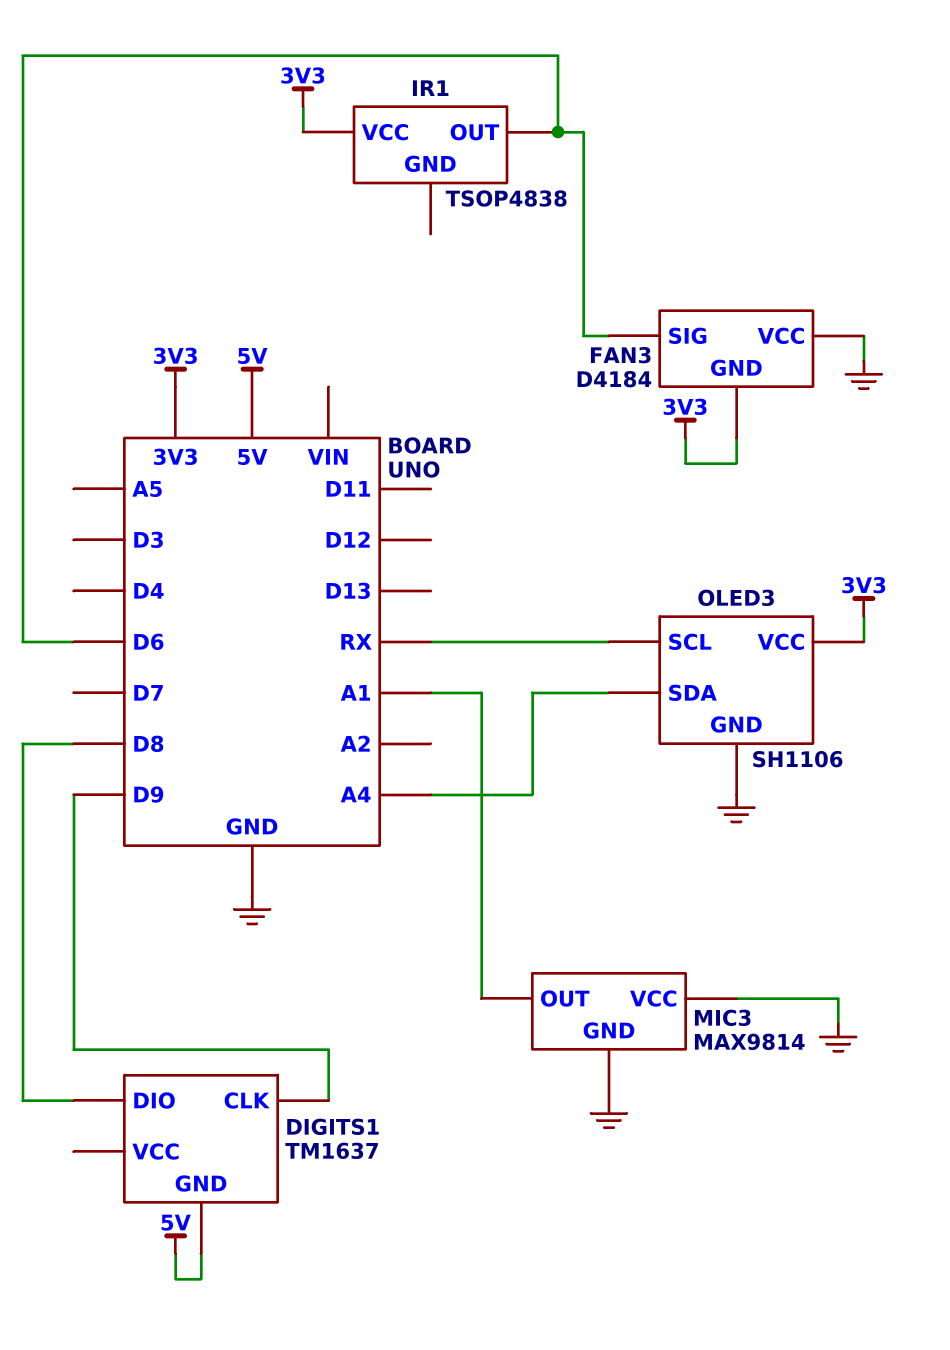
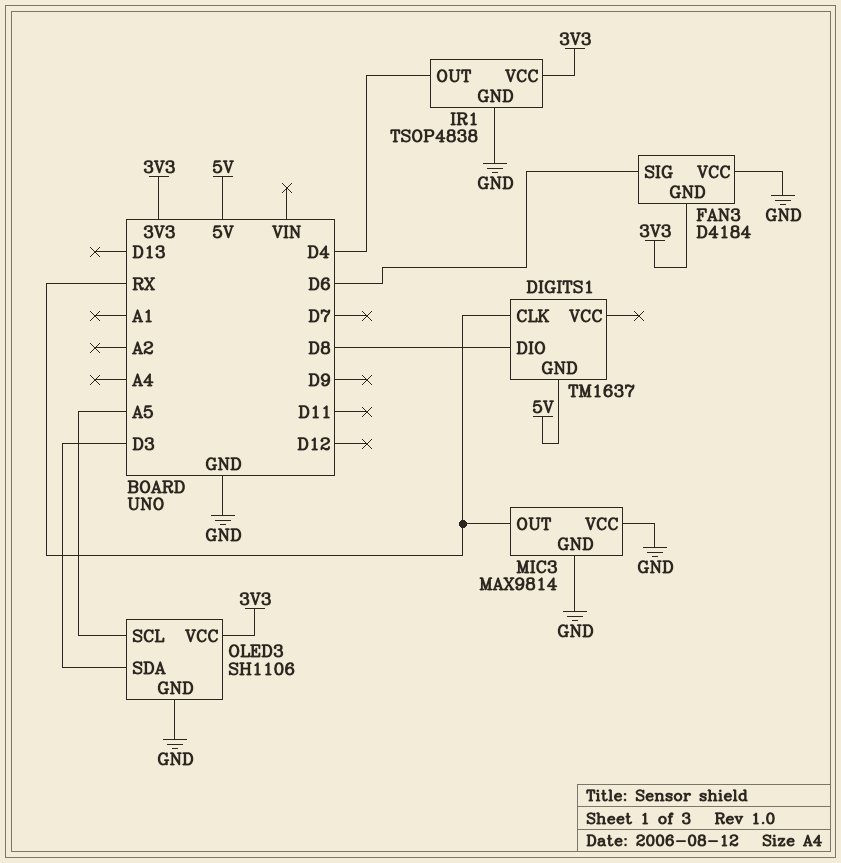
DIGITS1 pin CLK: D9 -> RX
IR1 pin GND: none -> GND
IR1 pin OUT: D6 -> D4
MIC3 pin OUT: A1 -> RX
OLED3 pin SCL: RX -> A5
OLED3 pin SDA: A4 -> D3

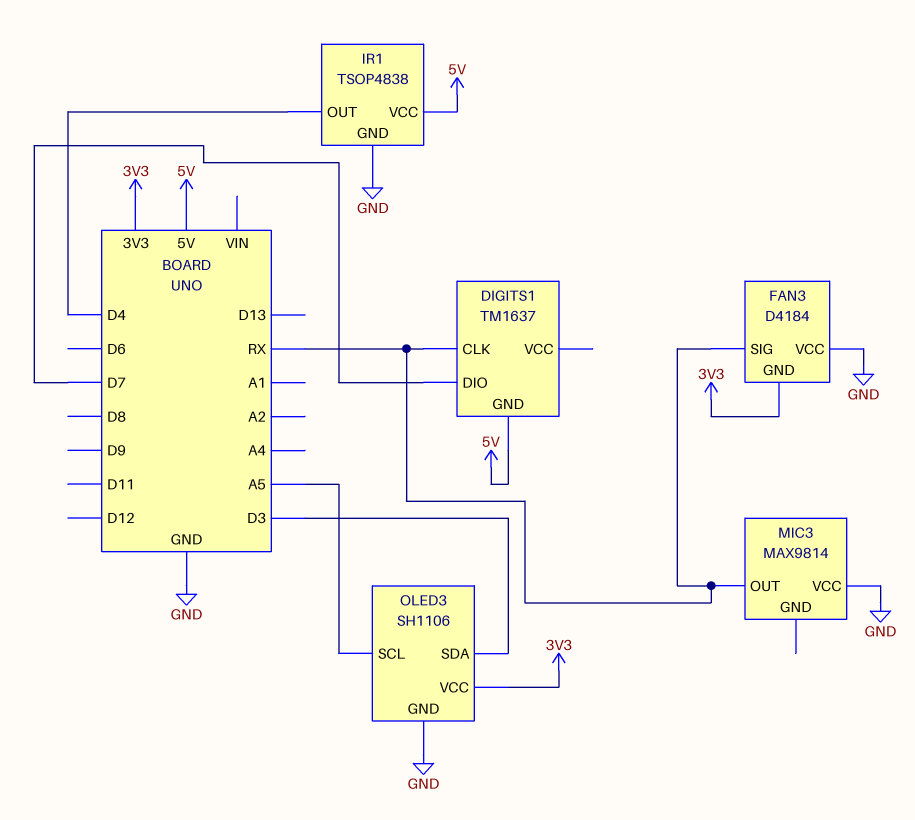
DIGITS1 pin DIO: D8 -> D7
FAN3 pin SIG: D6 -> RX
IR1 pin VCC: 3V3 -> 5V
MIC3 pin GND: GND -> none

